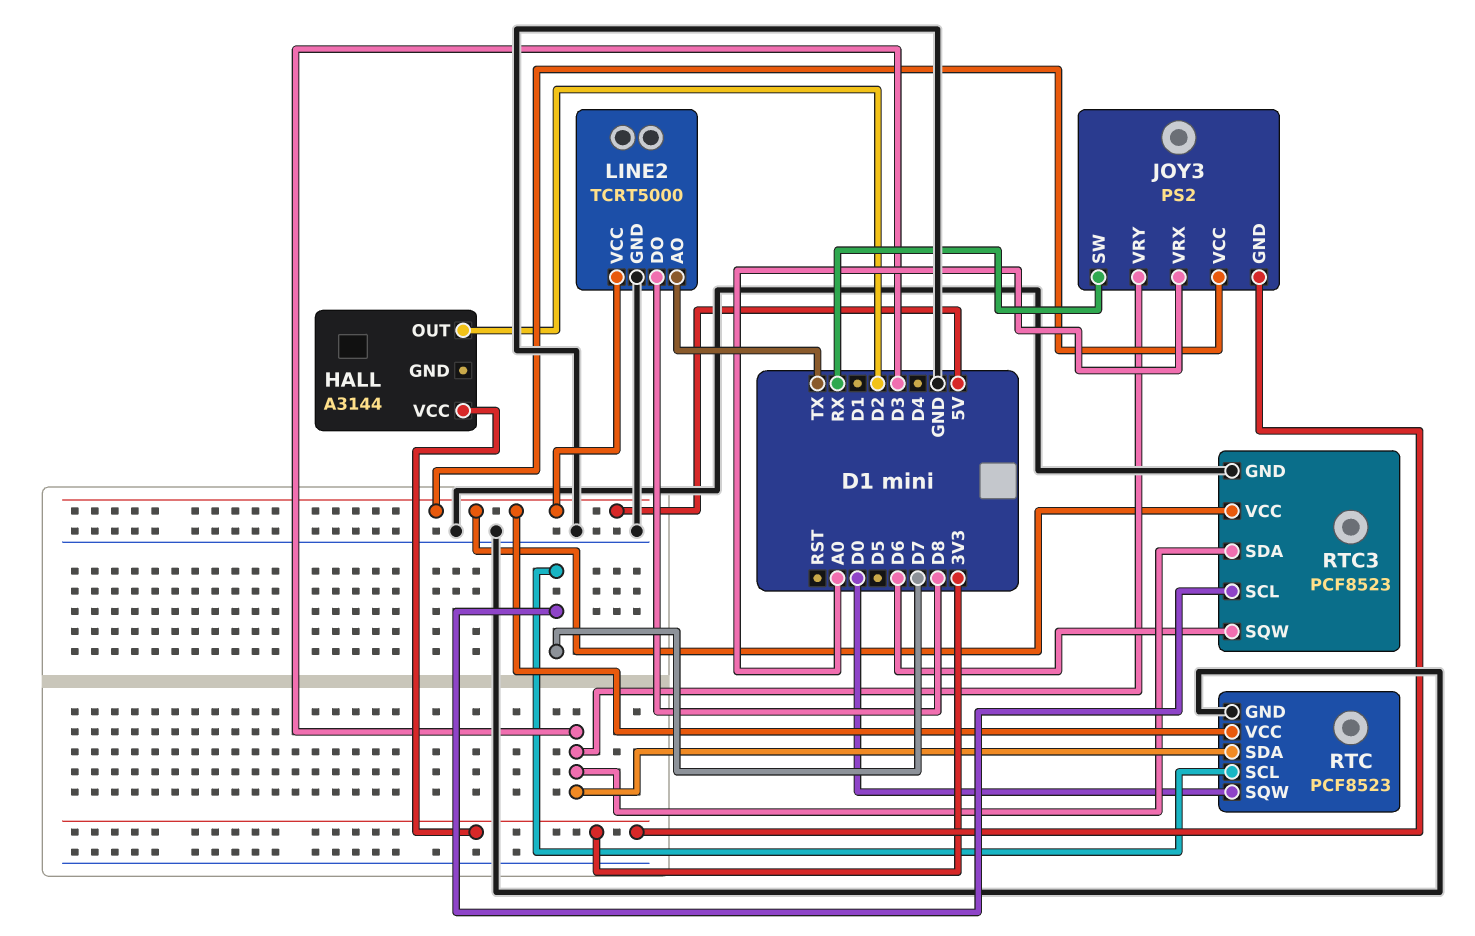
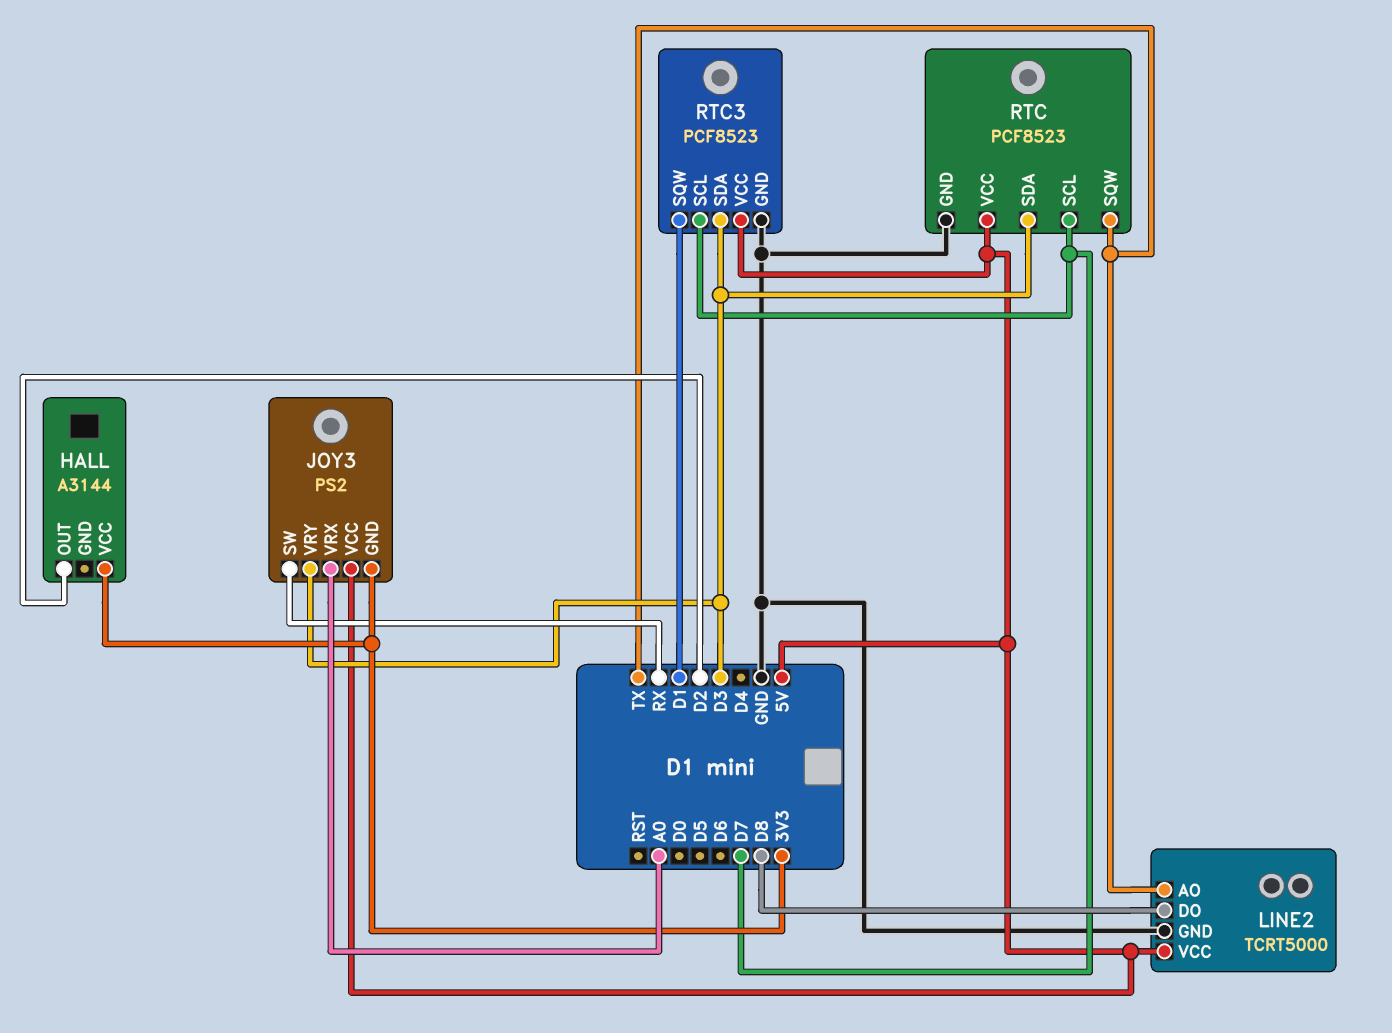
RTC pin SQW: D0 -> TX
RTC3 pin SQW: D6 -> D1

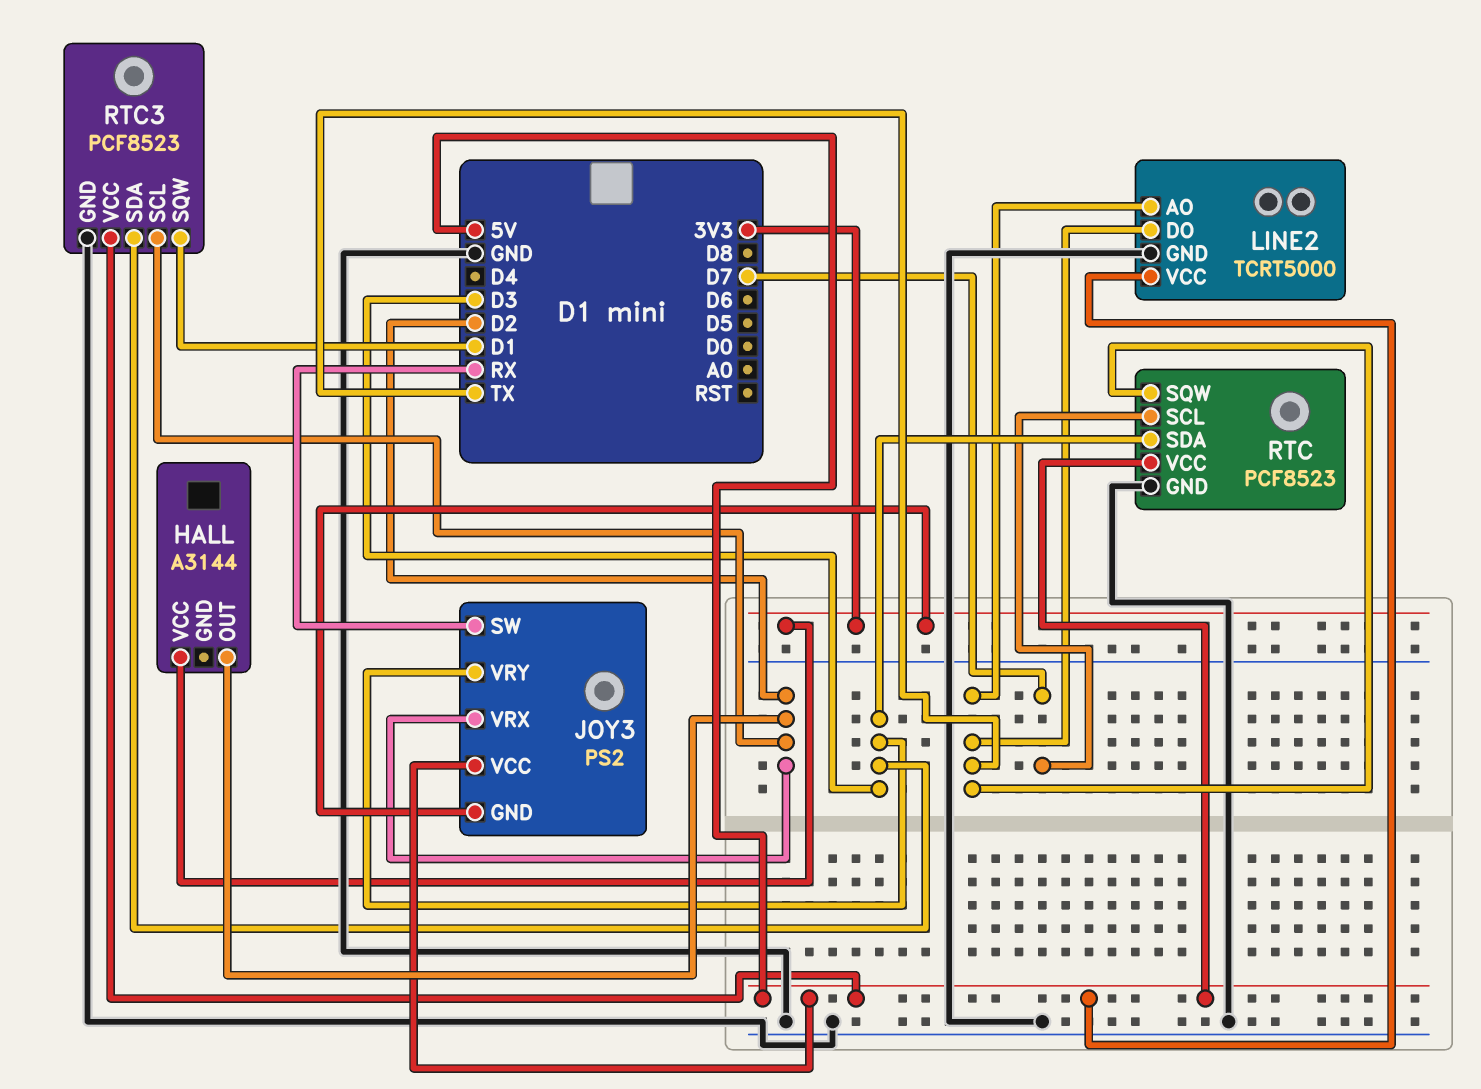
JOY3 pin VRX: A0 -> D2
LINE2 pin DO: D8 -> TX
RTC3 pin SCL: D7 -> D2

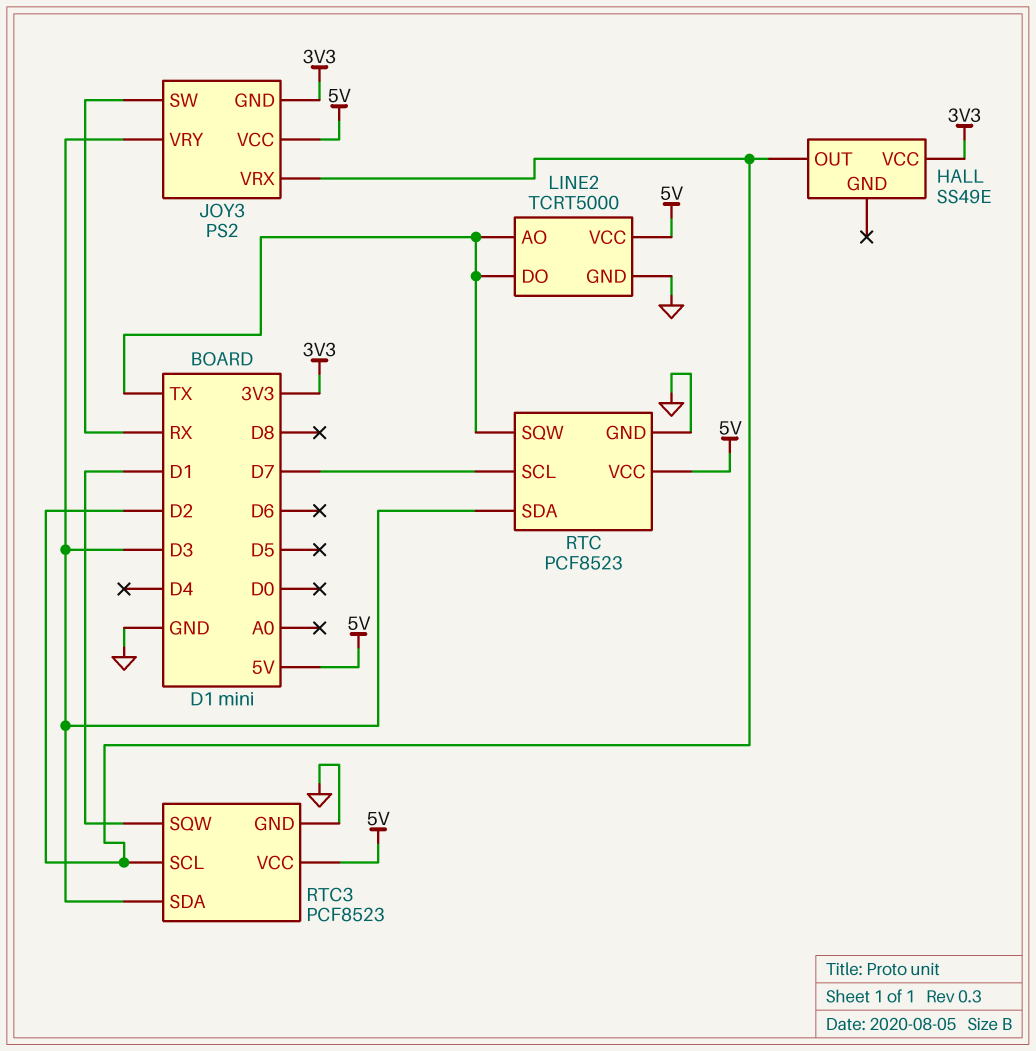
HALL: A3144 -> SS49E

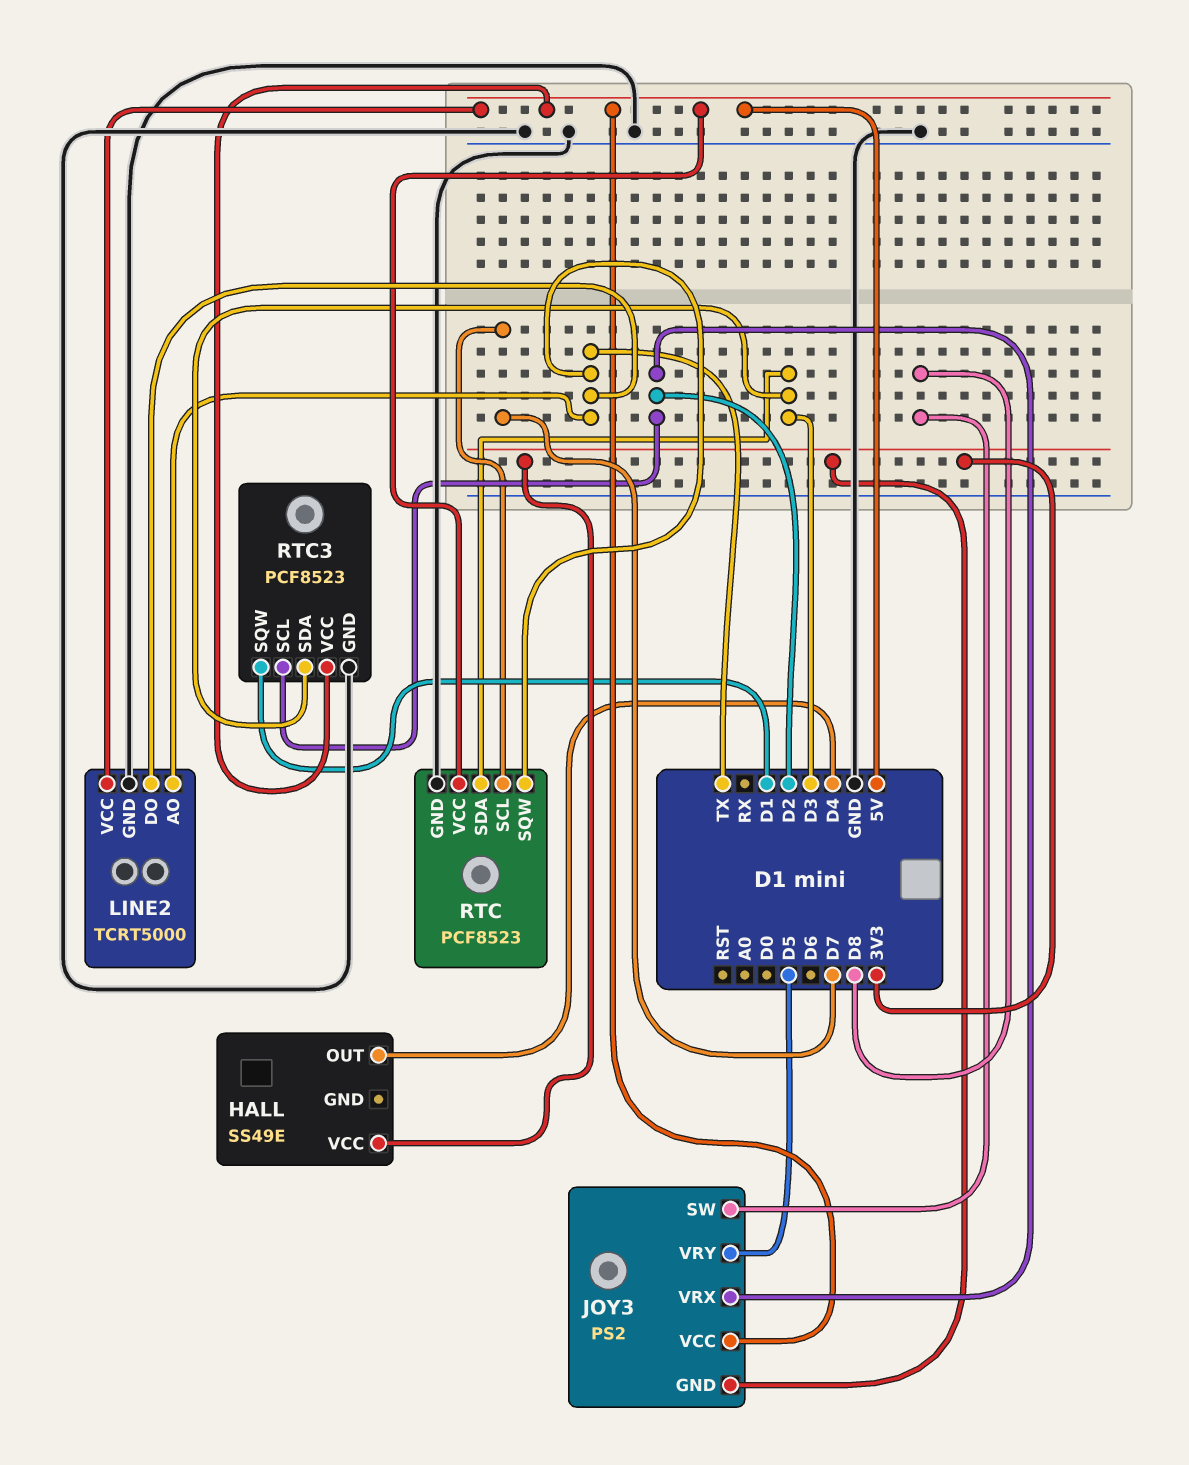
HALL pin OUT: D2 -> D4
JOY3 pin SW: RX -> D8
JOY3 pin VRY: D3 -> D5

